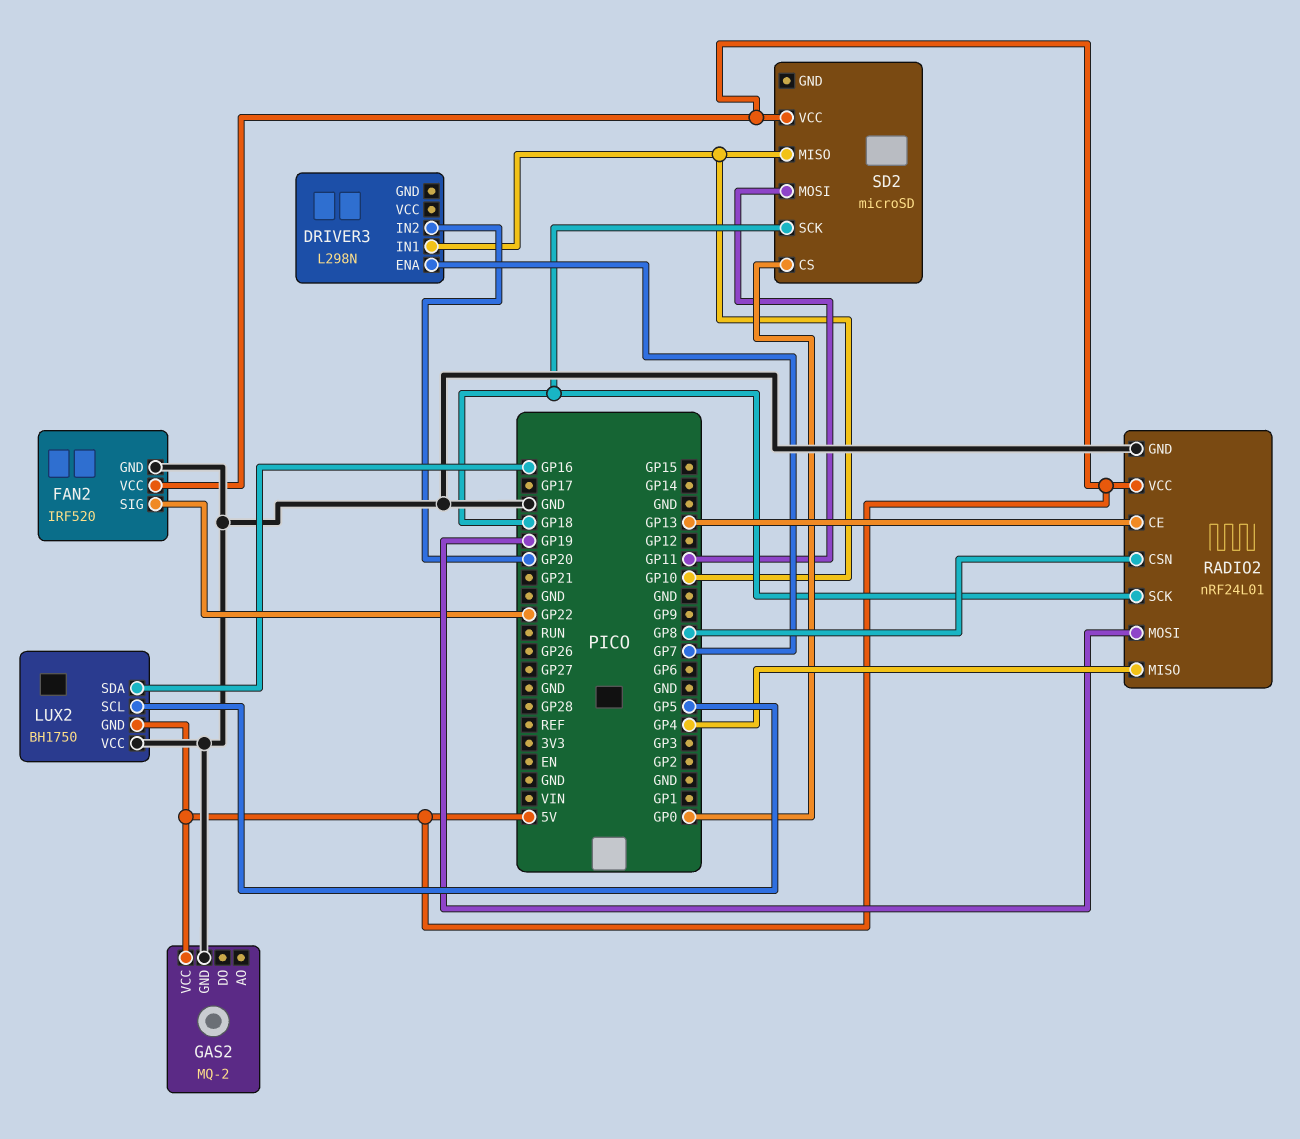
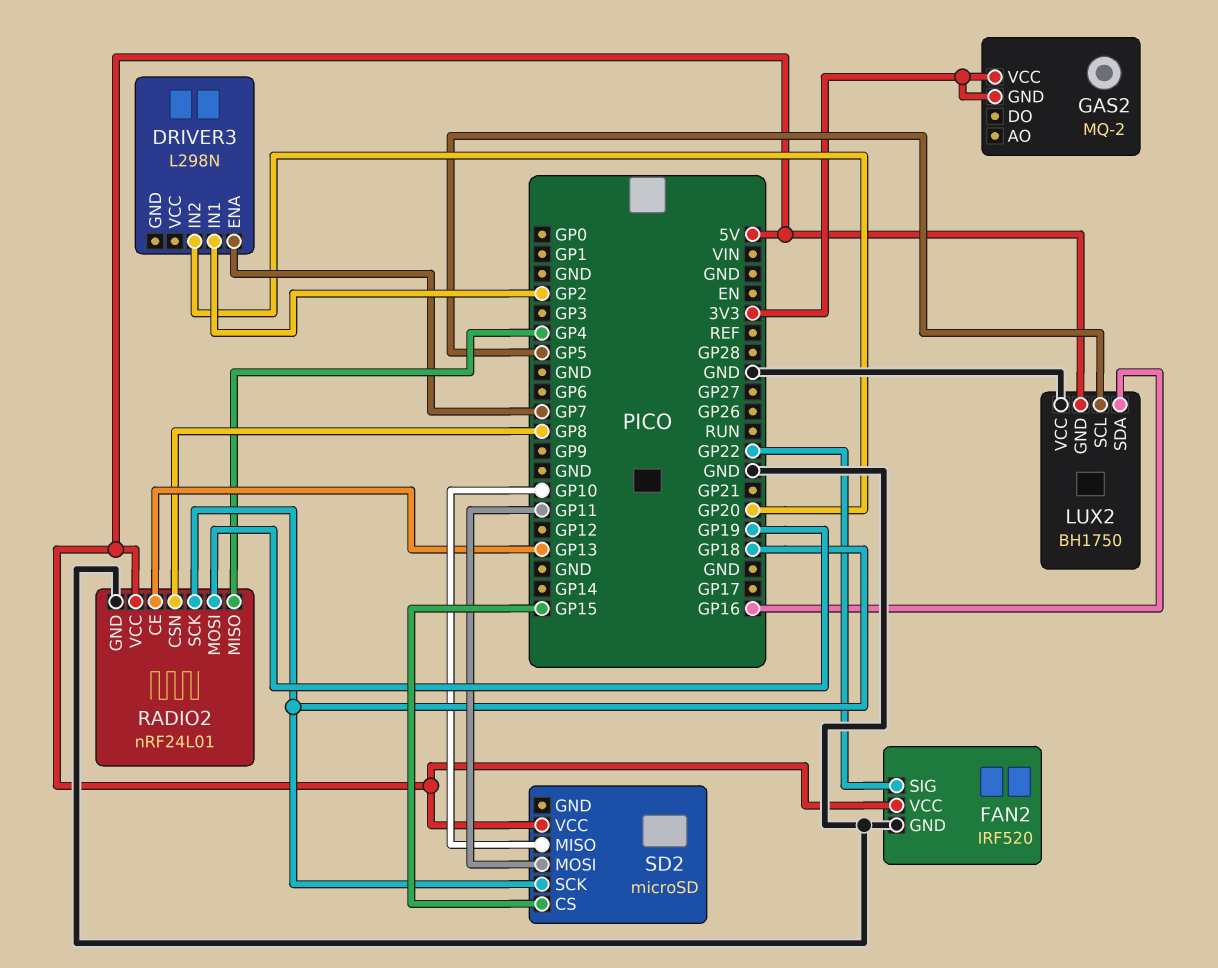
DRIVER3 pin IN1: GP10 -> GP2
GAS2 pin GND: GND -> 3V3
GAS2 pin VCC: 5V -> 3V3
SD2 pin CS: GP0 -> GP15

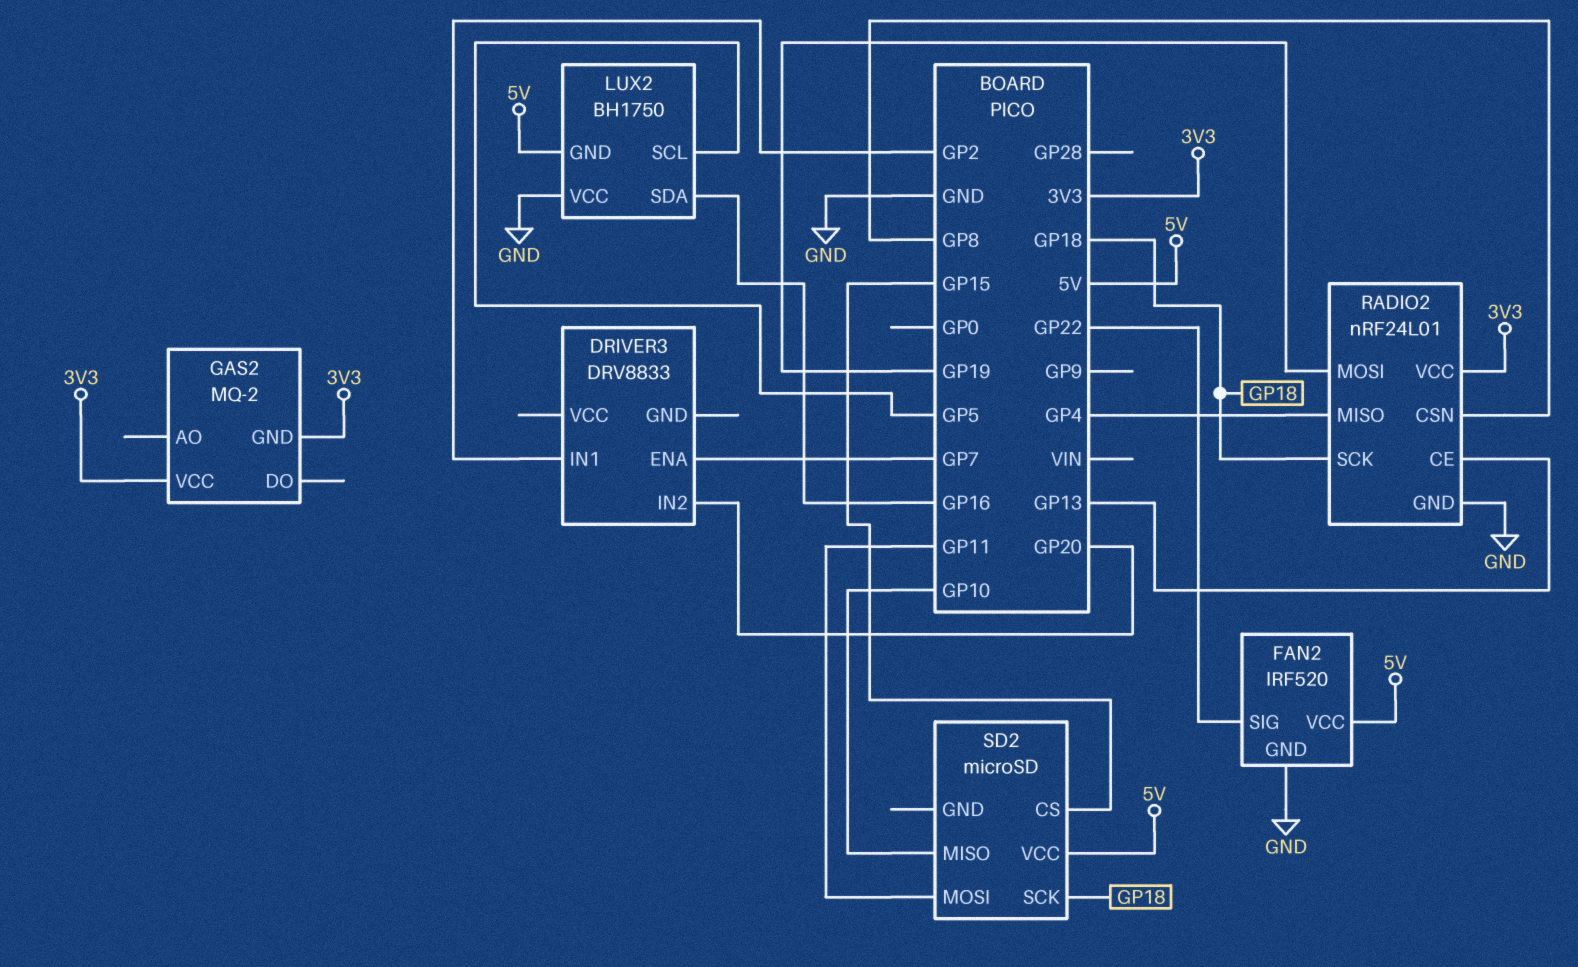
DRIVER3: L298N -> DRV8833
RADIO2 pin VCC: 5V -> 3V3

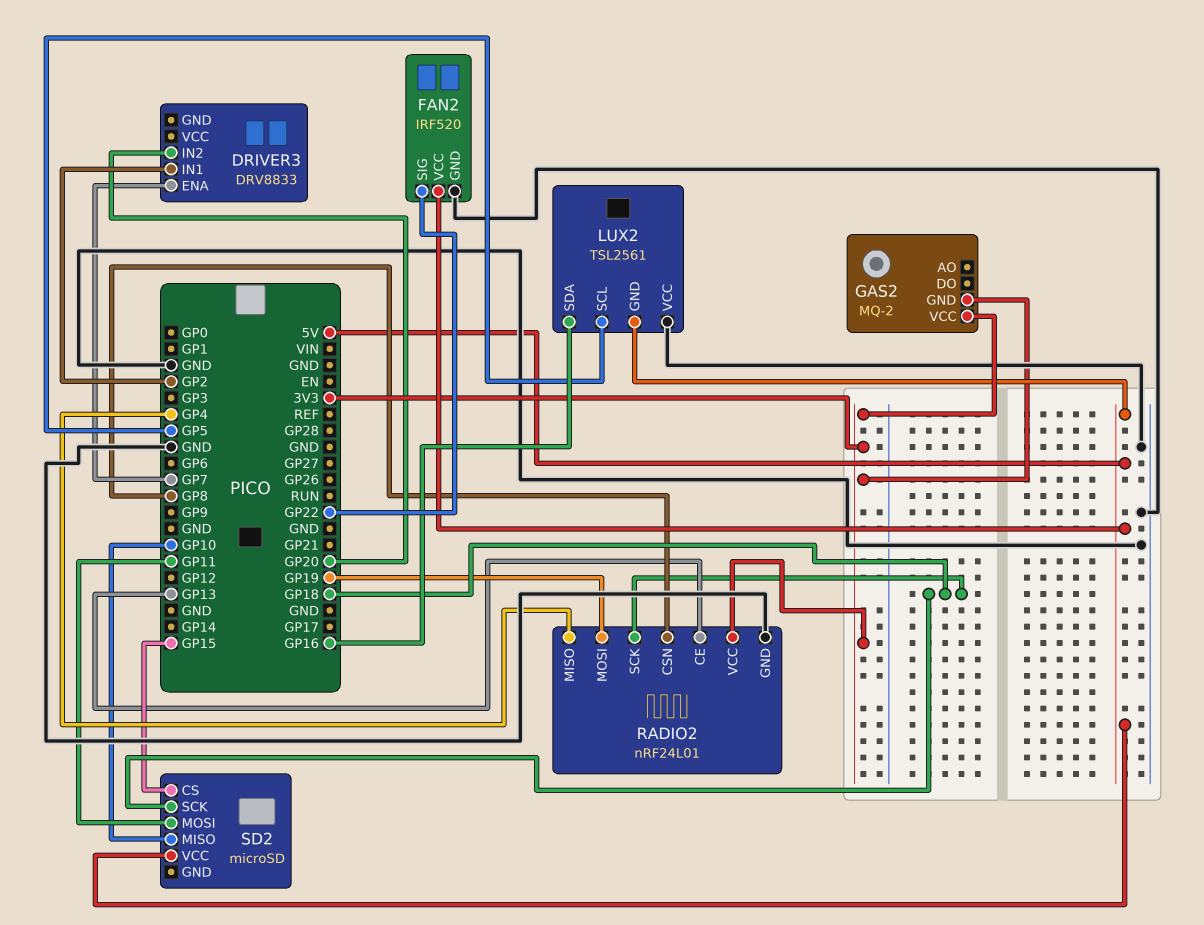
LUX2: BH1750 -> TSL2561

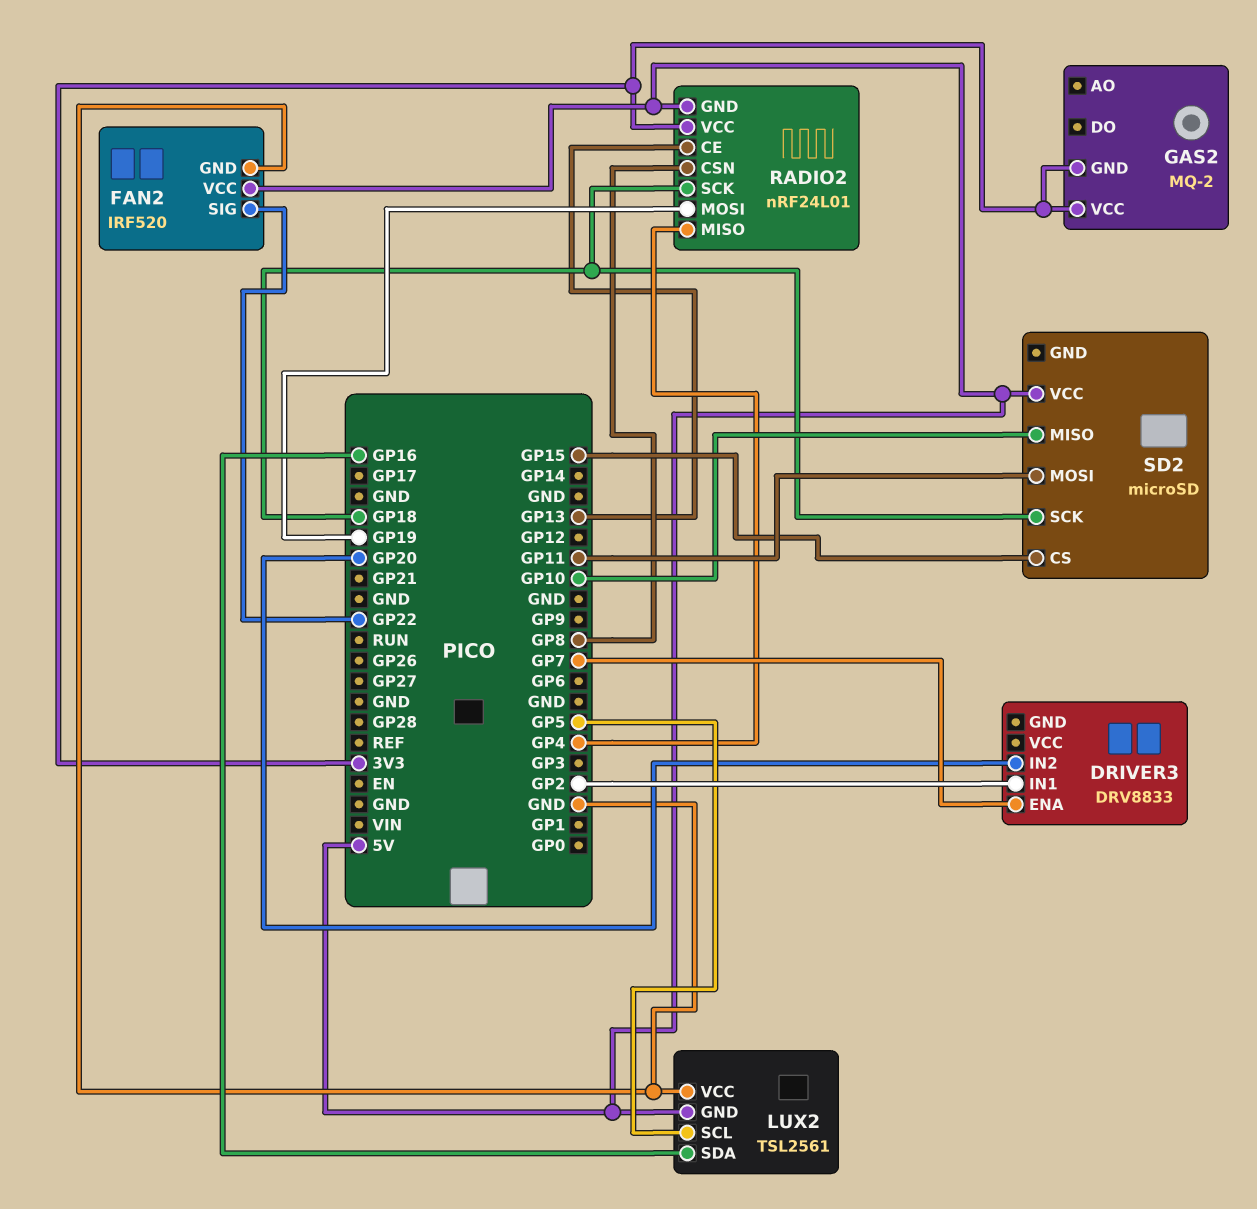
RADIO2 pin GND: GND -> 5V

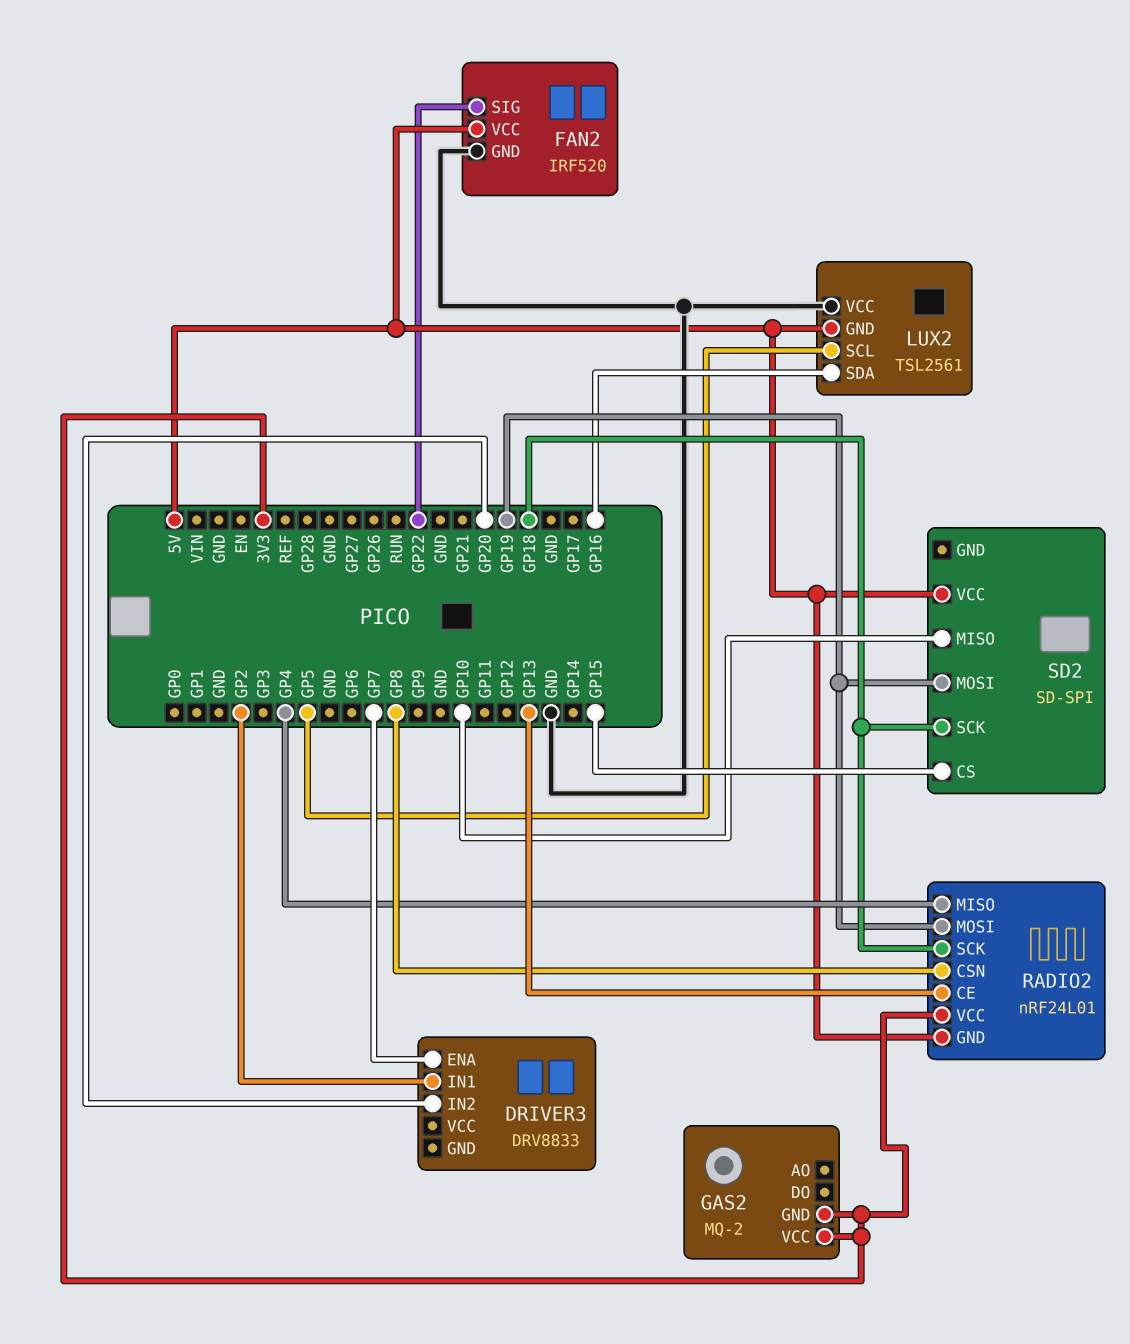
SD2: microSD -> SD-SPI
SD2 pin MOSI: GP11 -> GP19

